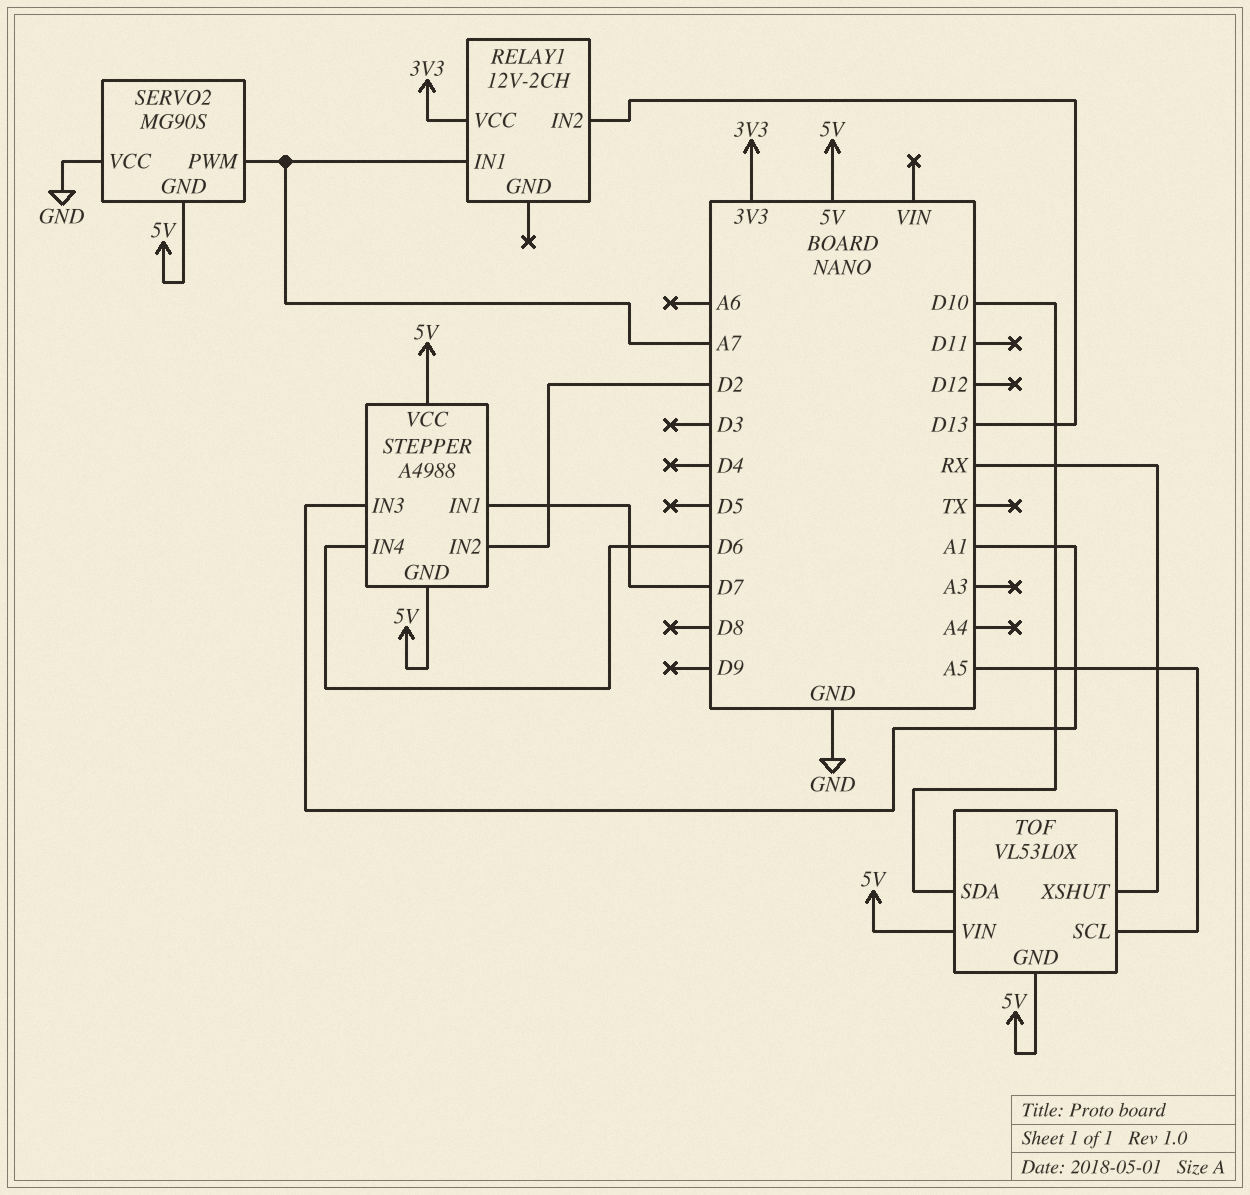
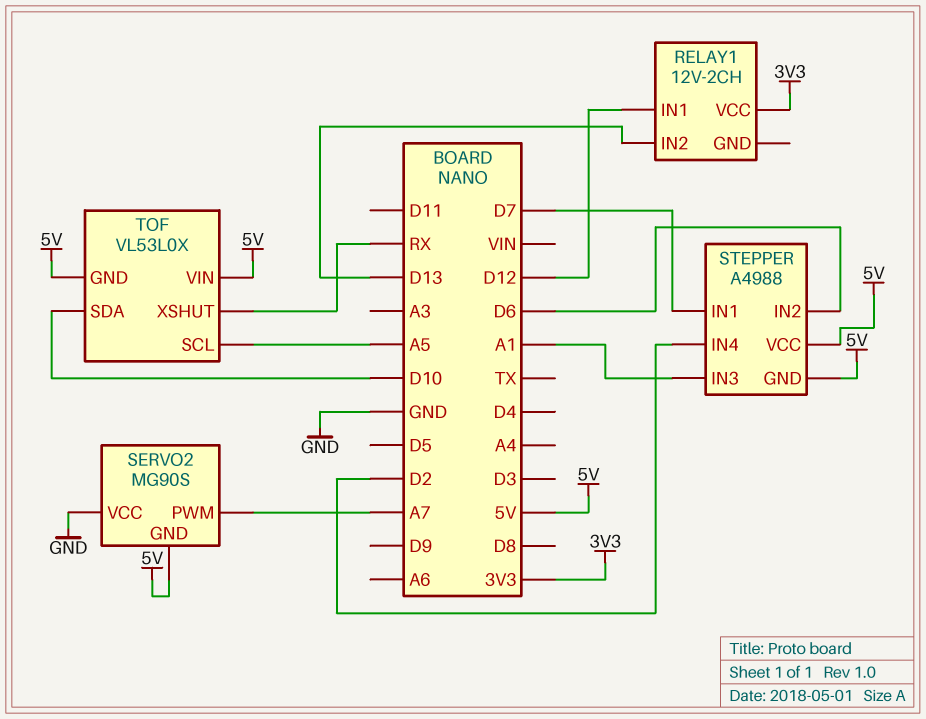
RELAY1 pin IN1: A7 -> D12
STEPPER pin IN2: D2 -> D6
STEPPER pin IN4: D6 -> D2

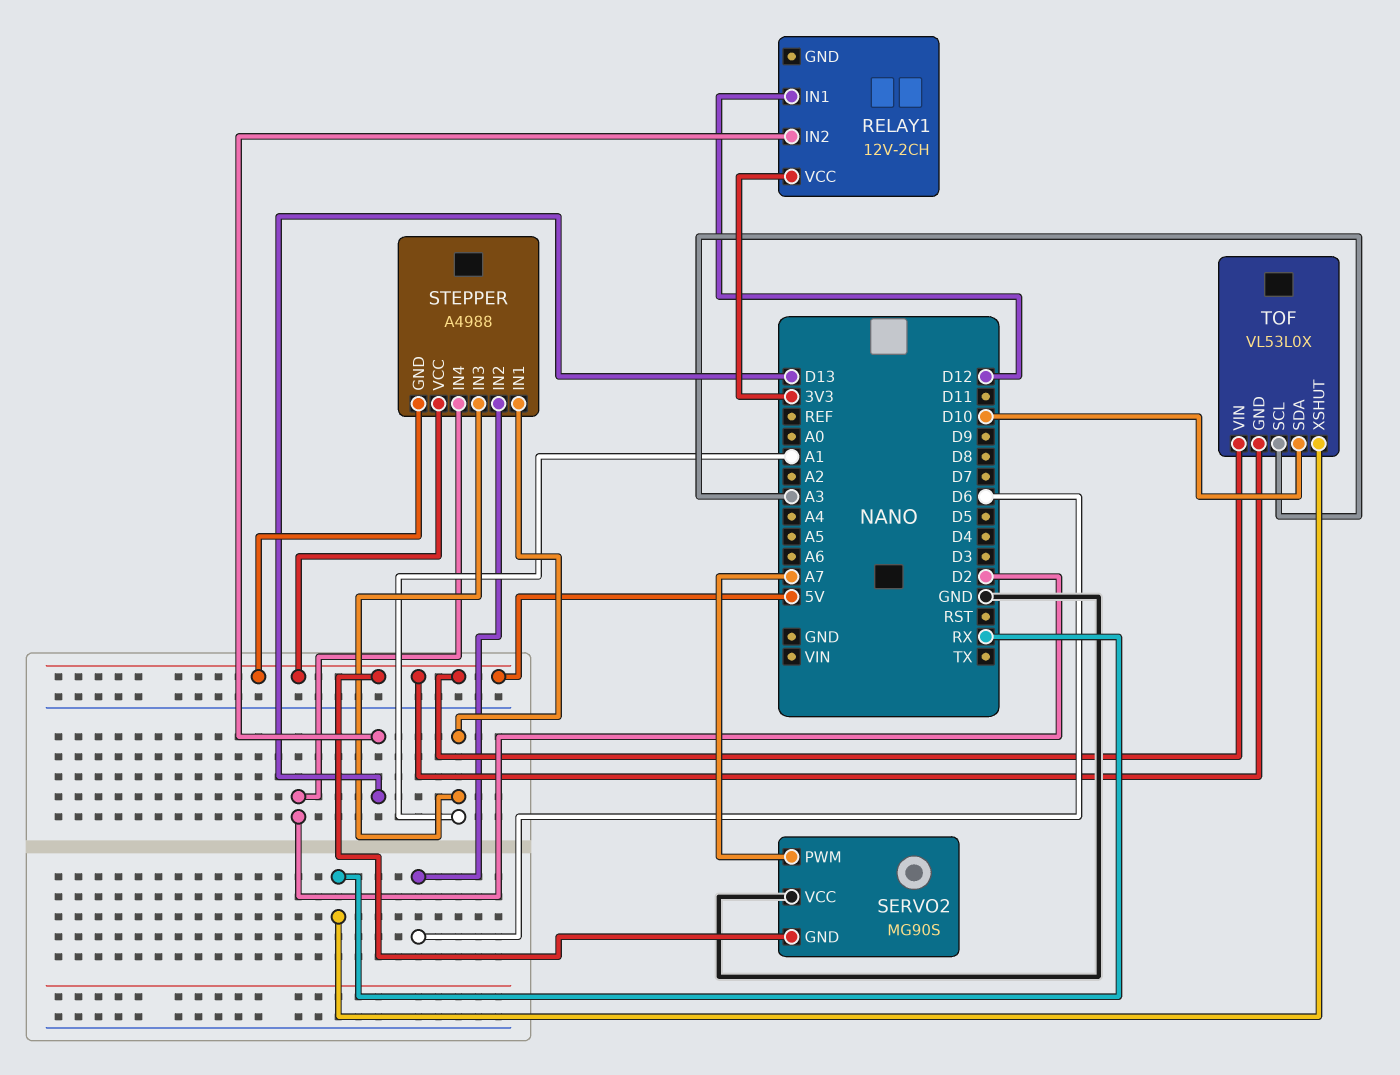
STEPPER pin IN1: D7 -> A1
TOF pin SCL: A5 -> A3

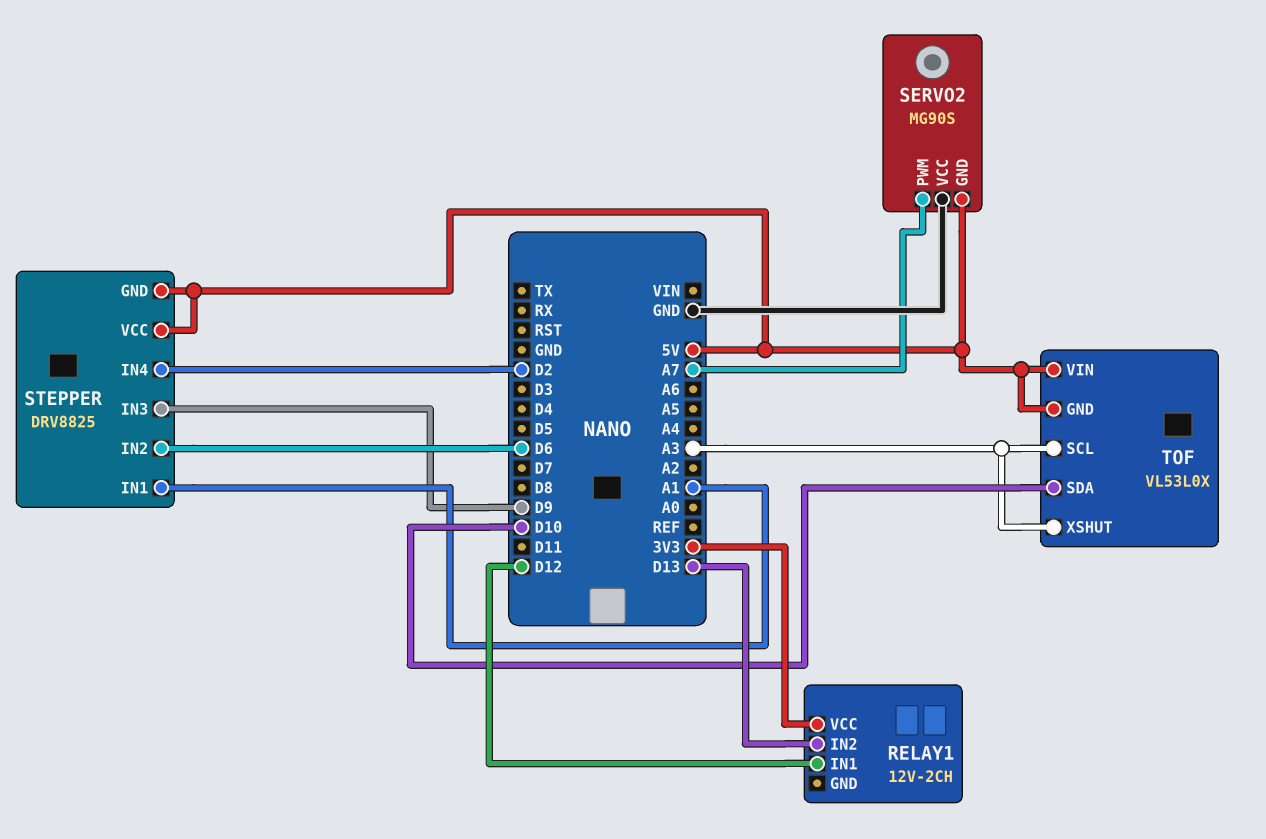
STEPPER: A4988 -> DRV8825
STEPPER pin IN3: A1 -> D9
TOF pin XSHUT: RX -> A3

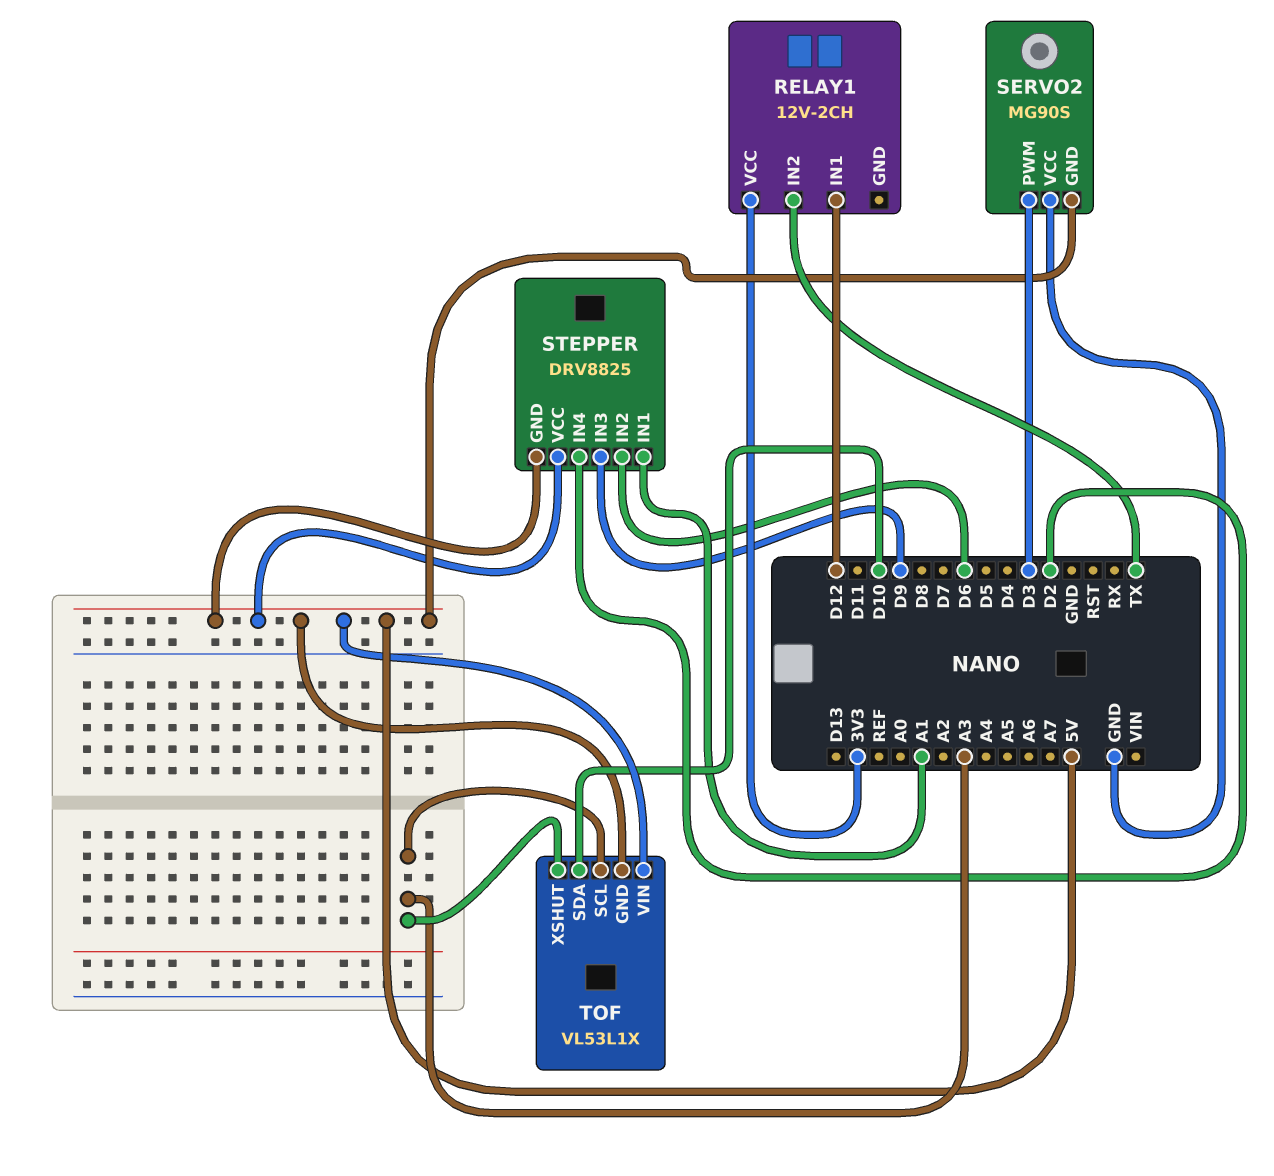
RELAY1 pin IN2: D13 -> TX
SERVO2 pin PWM: A7 -> D3
TOF: VL53L0X -> VL53L1X

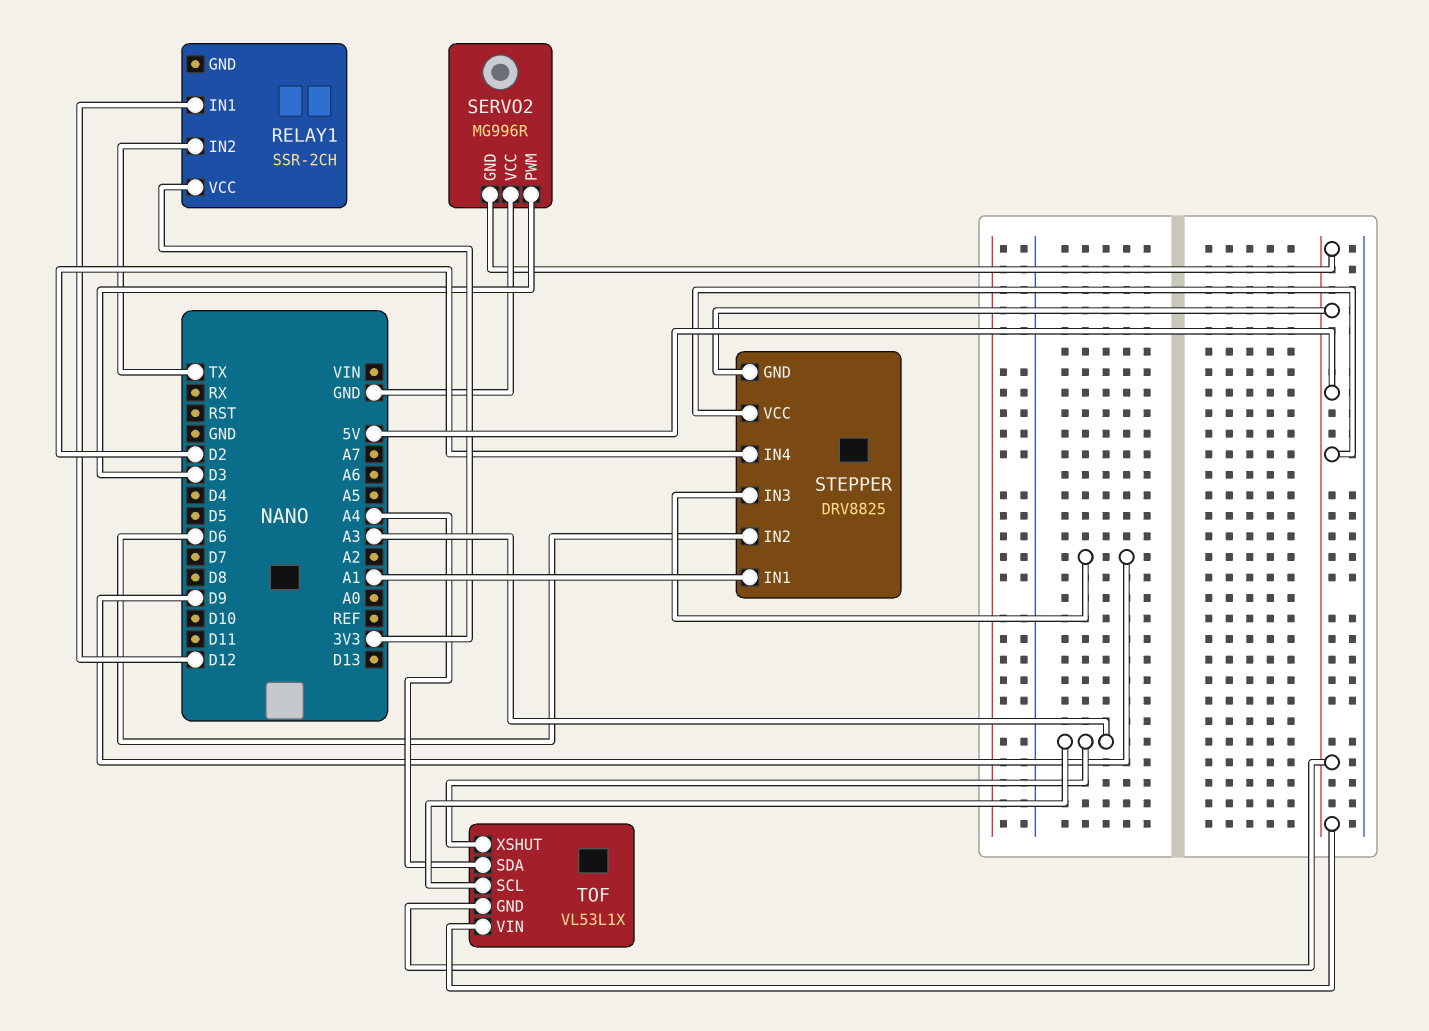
RELAY1: 12V-2CH -> SSR-2CH
SERVO2: MG90S -> MG996R
TOF pin SDA: D10 -> A4

